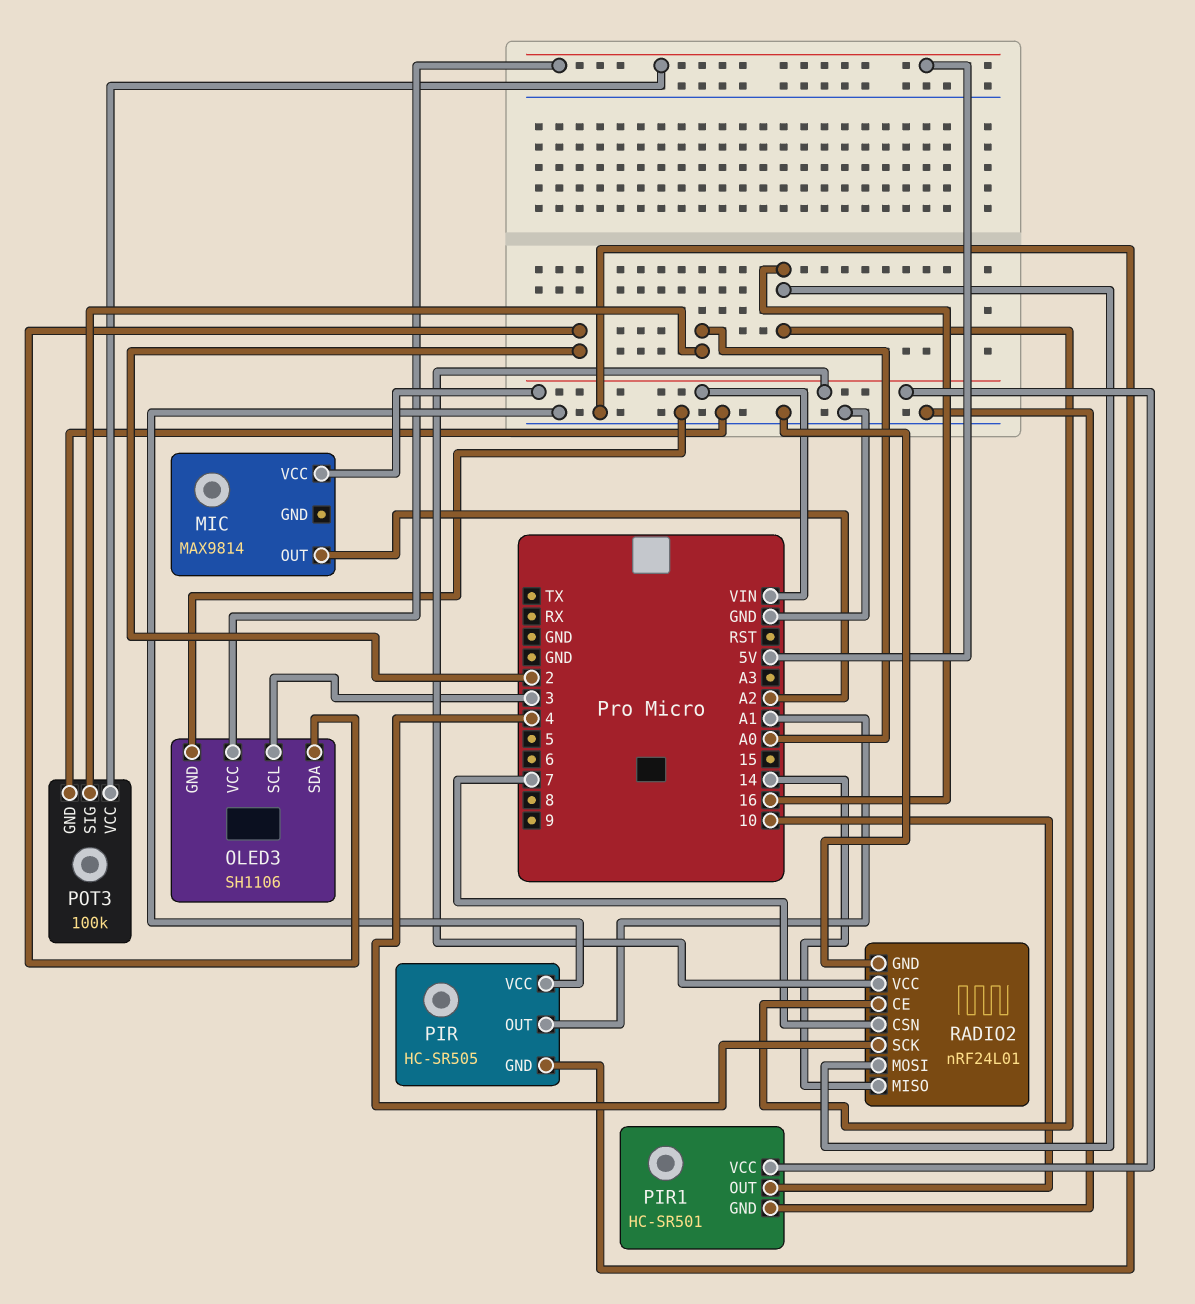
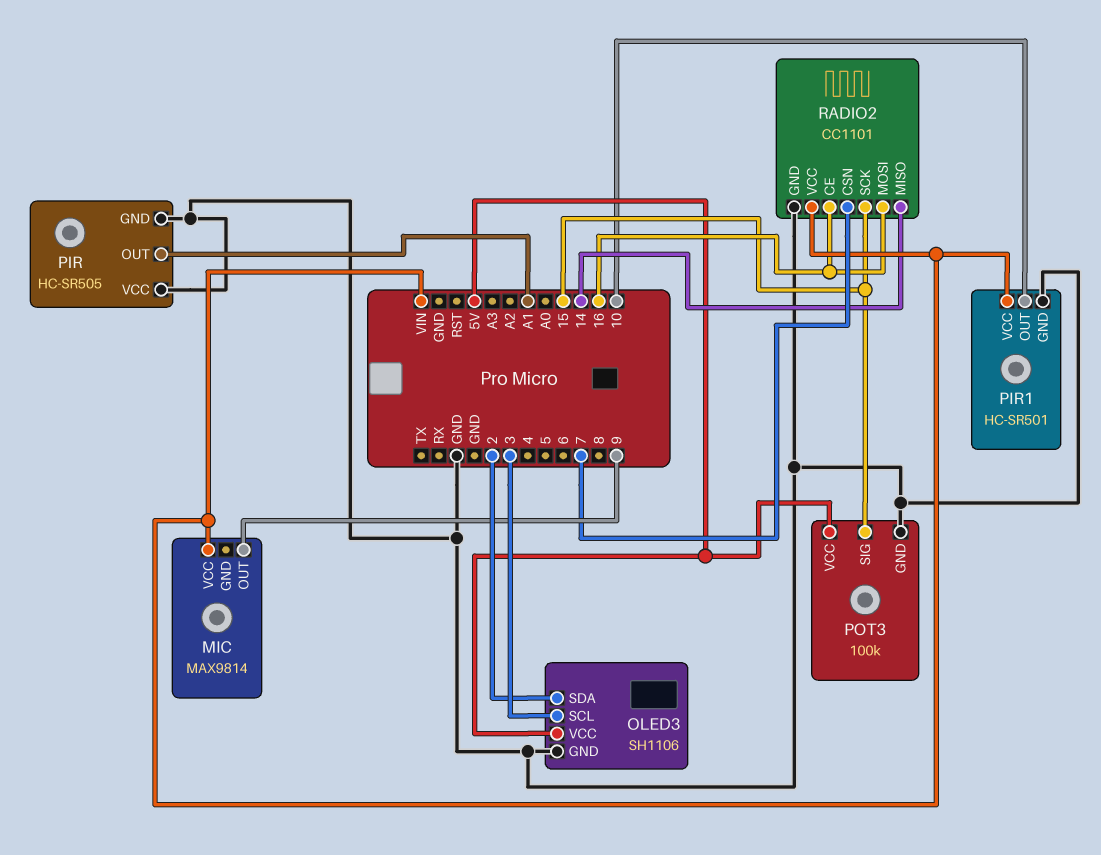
MIC pin OUT: A2 -> 9
POT3 pin SIG: A0 -> 15
RADIO2: nRF24L01 -> CC1101
RADIO2 pin SCK: 4 -> 15

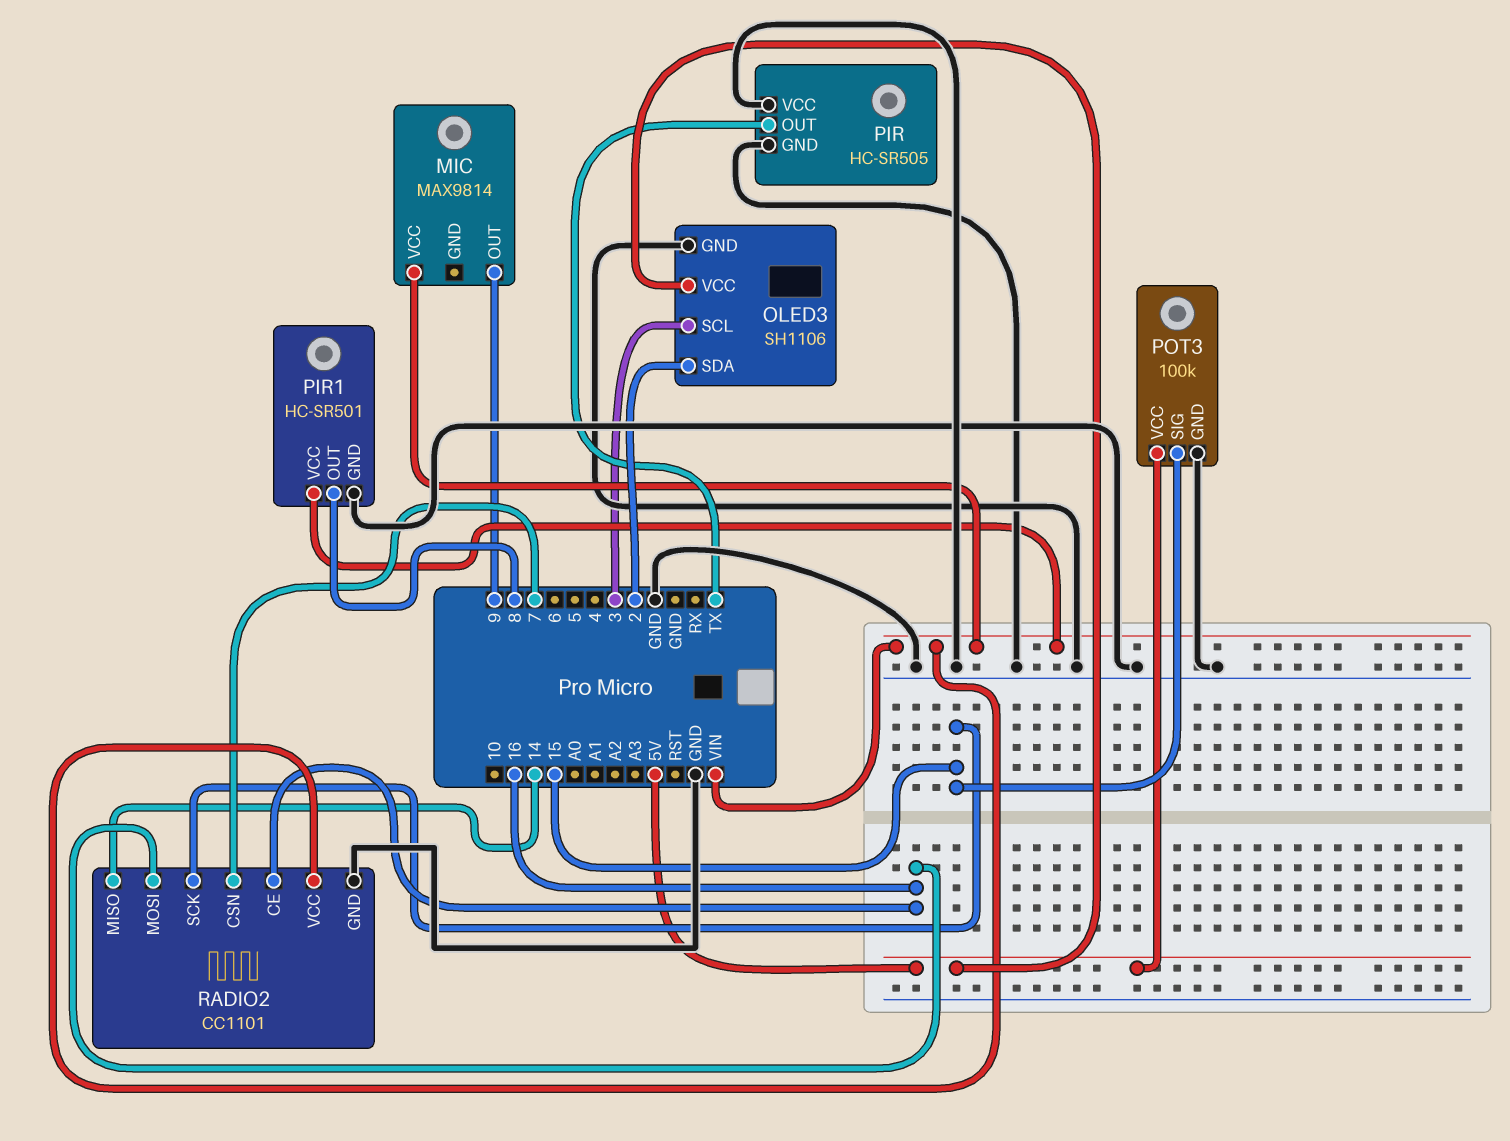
PIR pin OUT: A1 -> TX
PIR1 pin OUT: 10 -> 8

